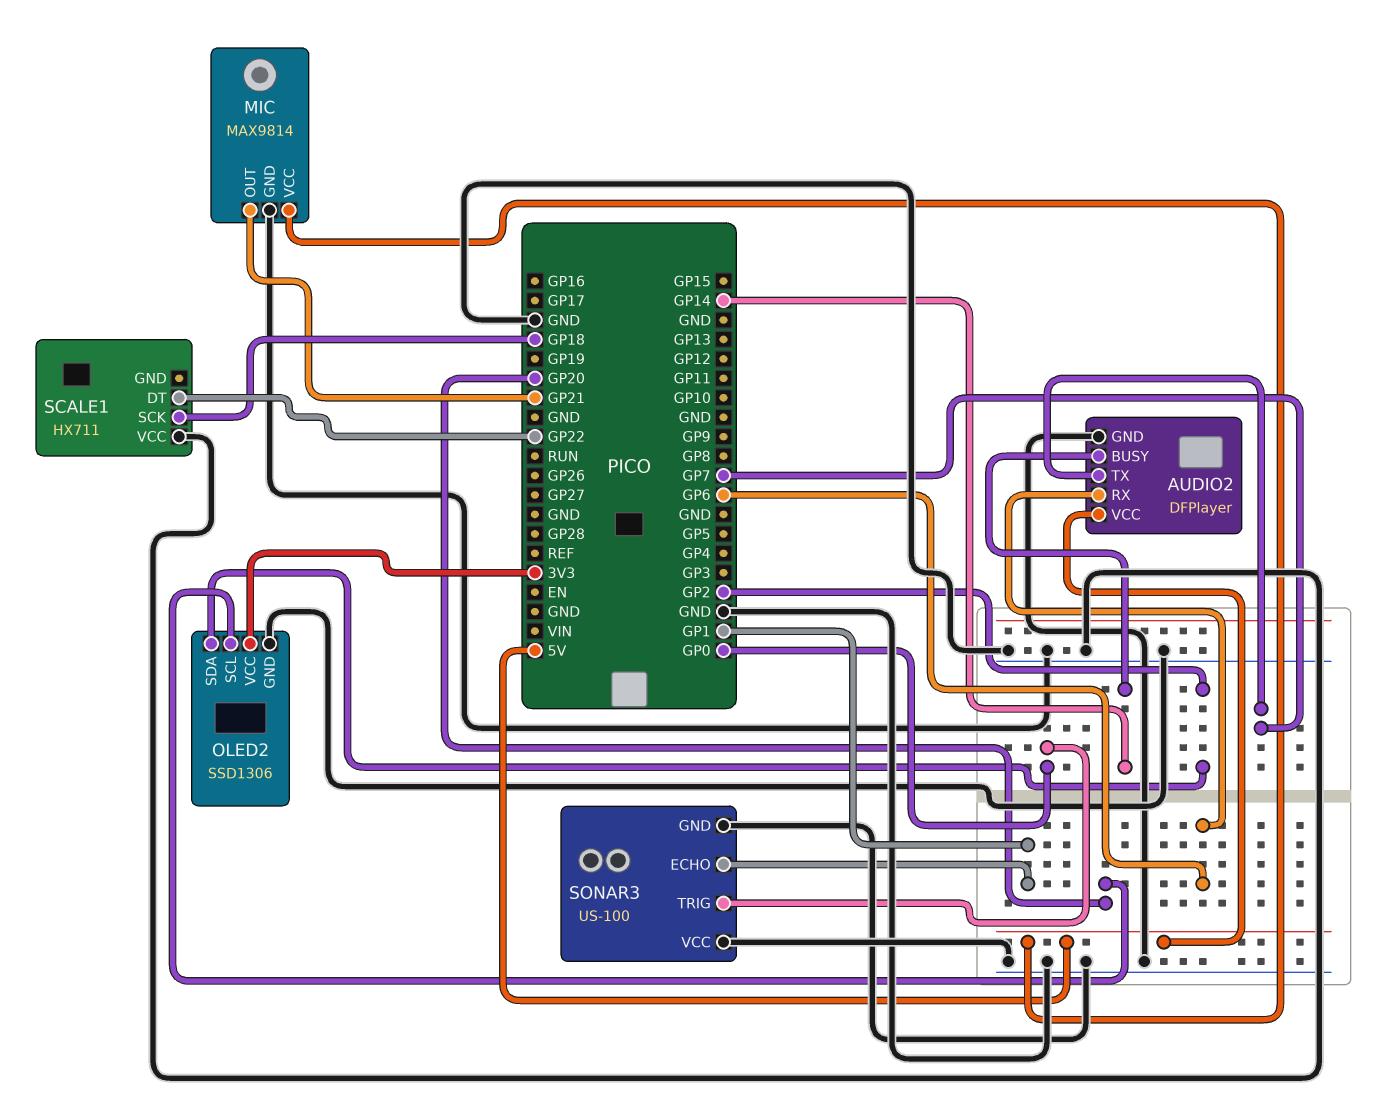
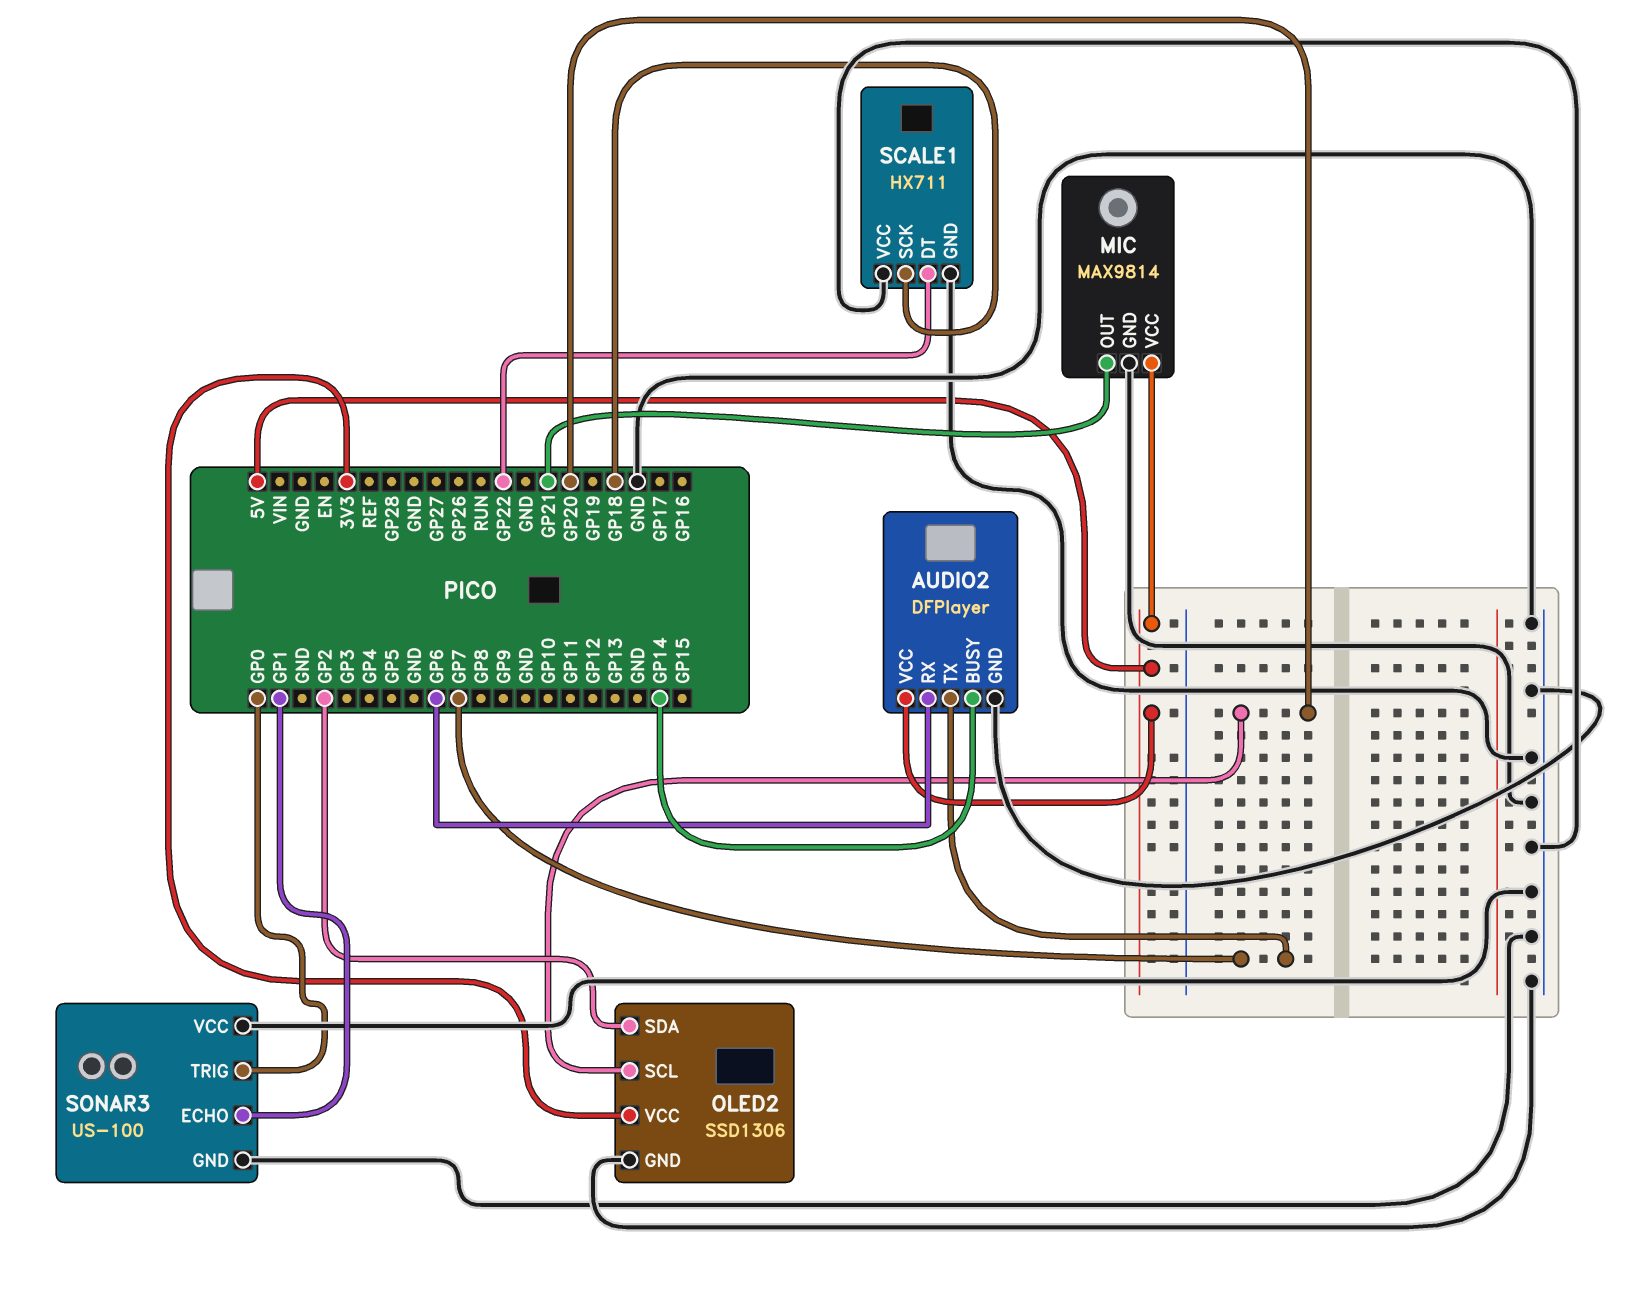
SCALE1 pin GND: none -> GND

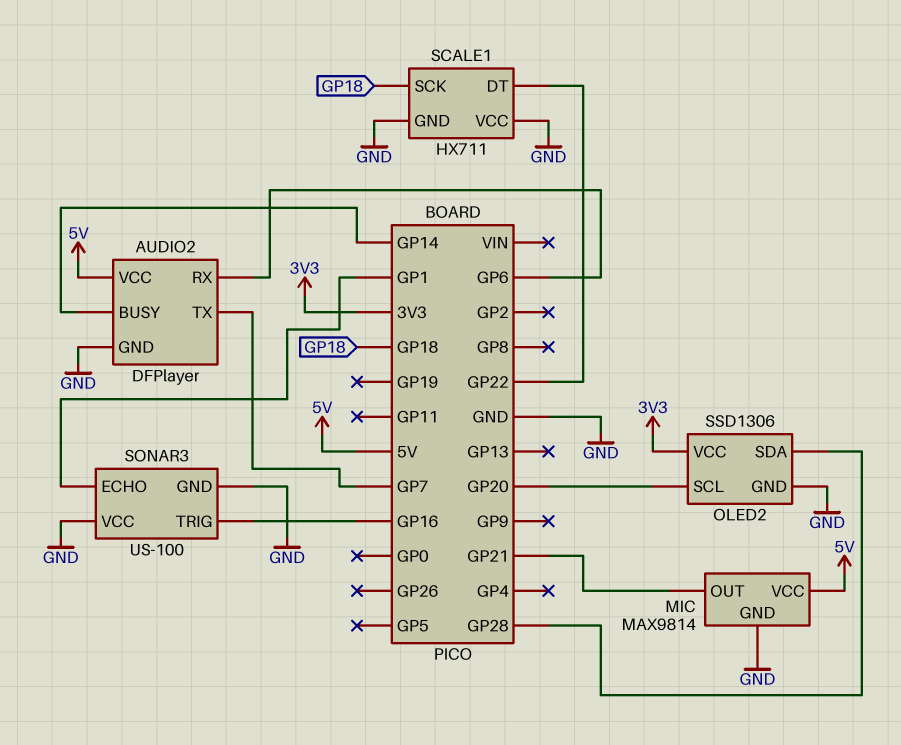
OLED2 pin SDA: GP2 -> GP28
SONAR3 pin TRIG: GP0 -> GP16

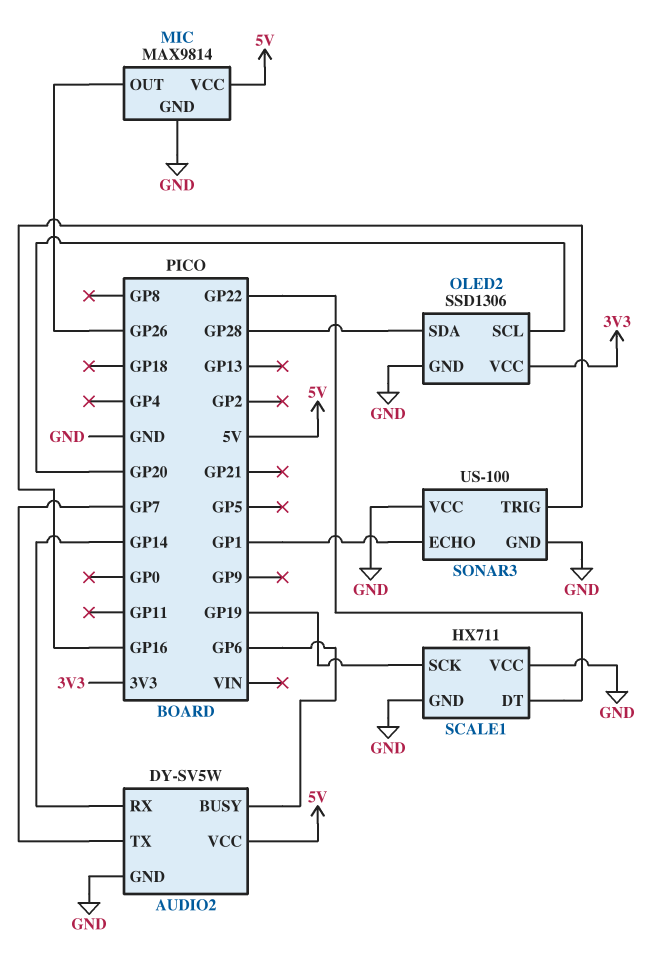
AUDIO2: DFPlayer -> DY-SV5W
AUDIO2 pin BUSY: GP14 -> GP6
AUDIO2 pin RX: GP6 -> GP14
MIC pin OUT: GP21 -> GP26
SCALE1 pin SCK: GP18 -> GP19

